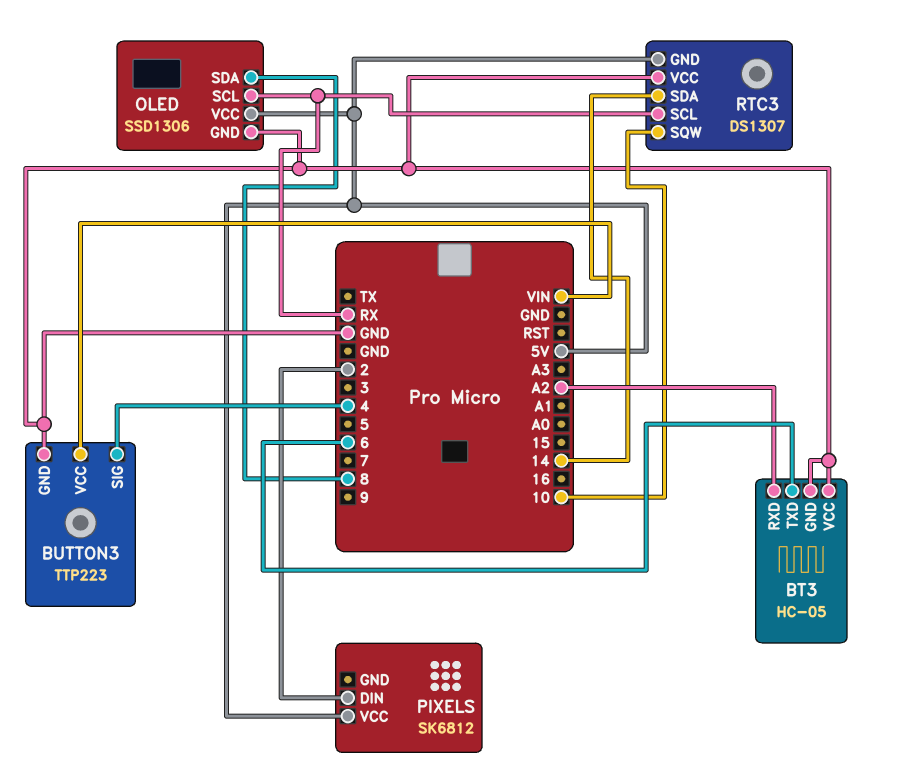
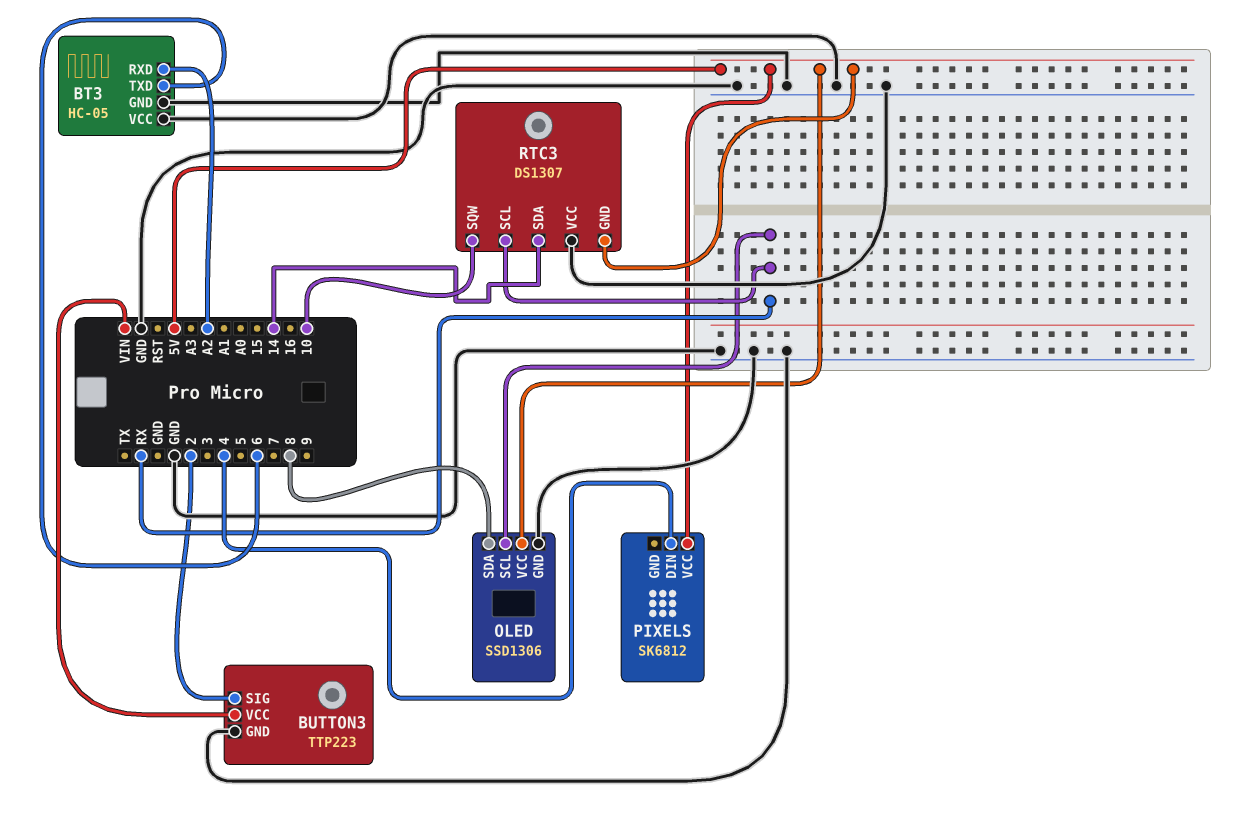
BUTTON3 pin SIG: 4 -> 2
PIXELS pin DIN: 2 -> 4

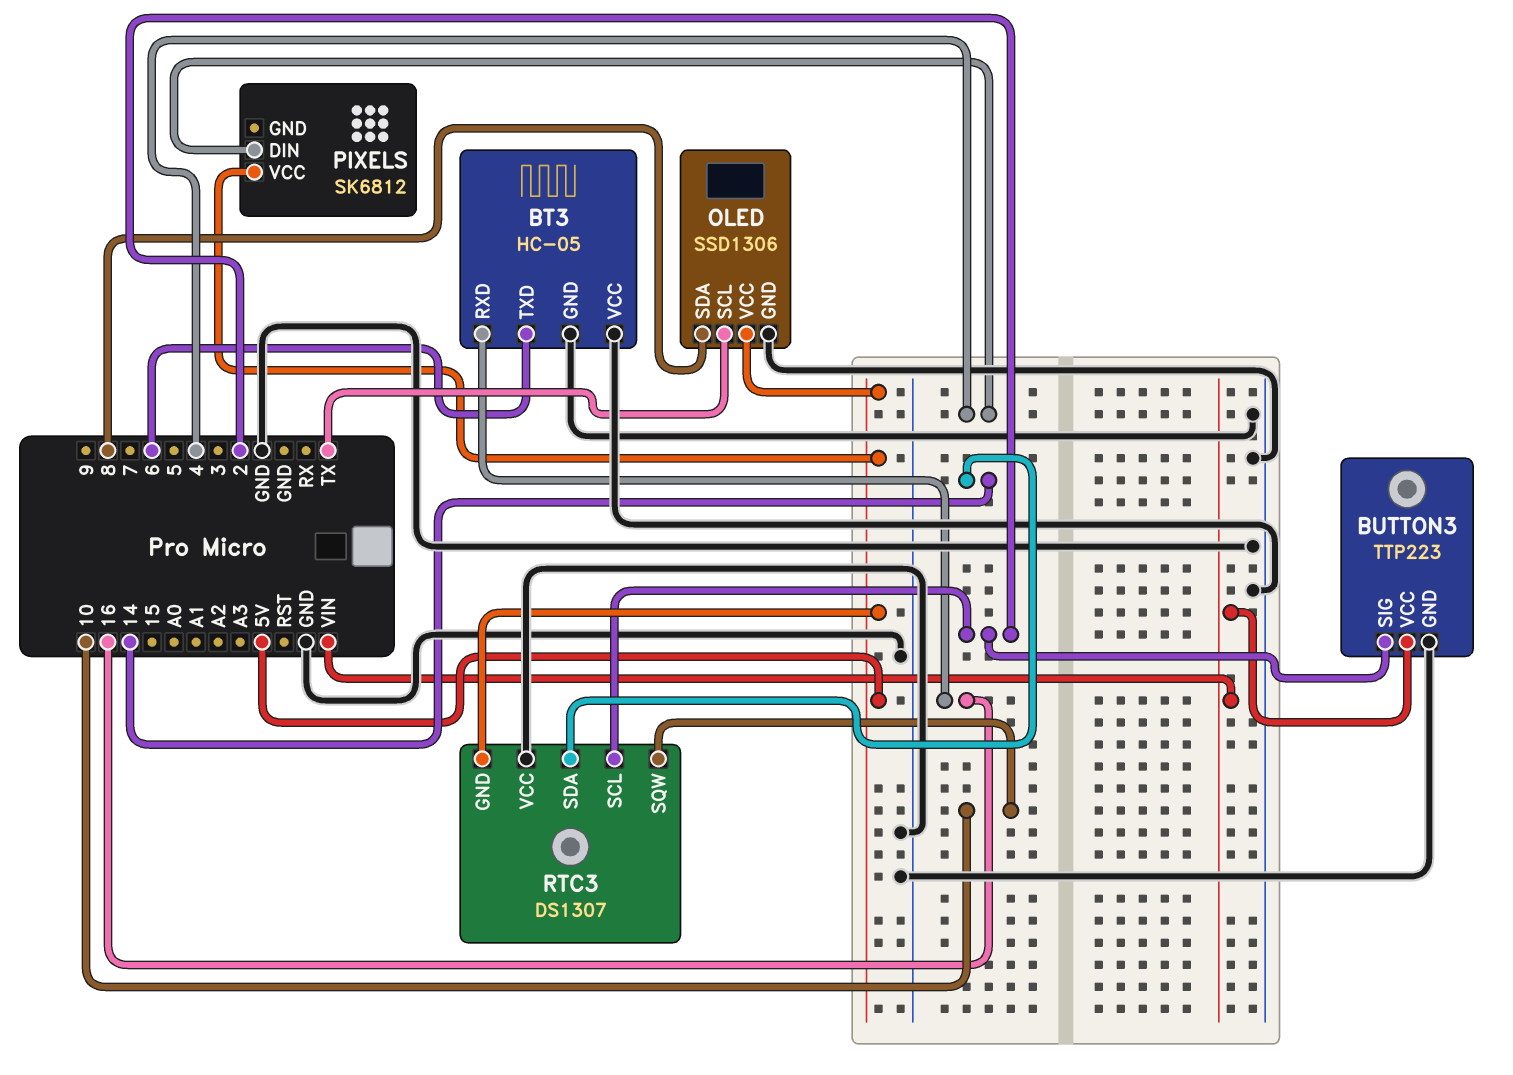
BT3 pin RXD: A2 -> 16
OLED pin SCL: RX -> TX
RTC3 pin SCL: RX -> 2

